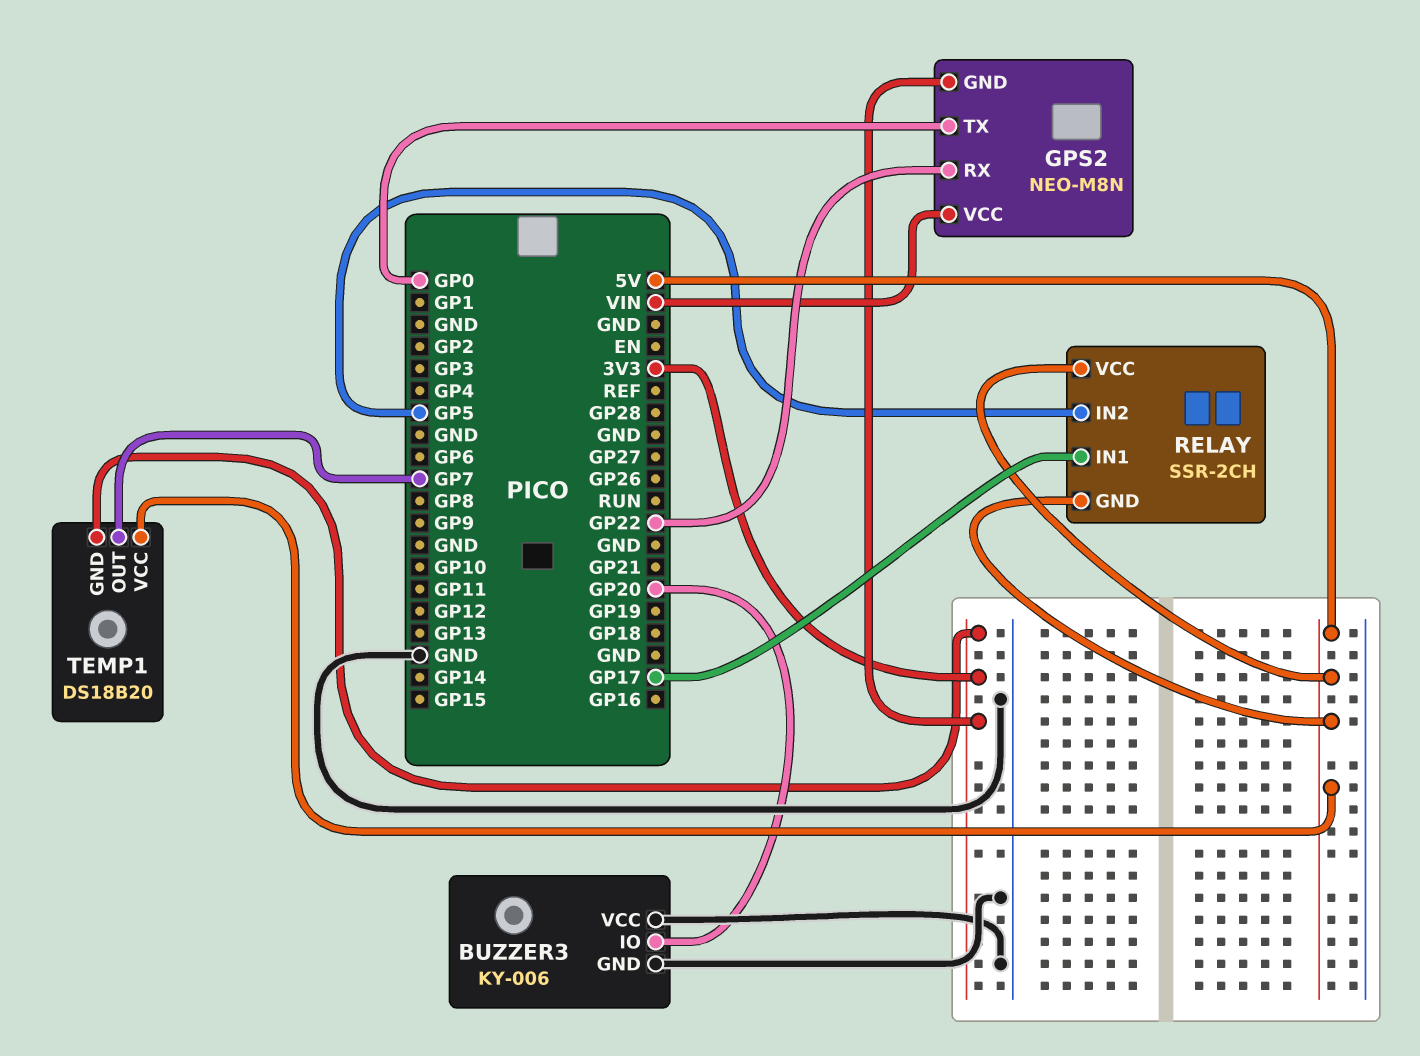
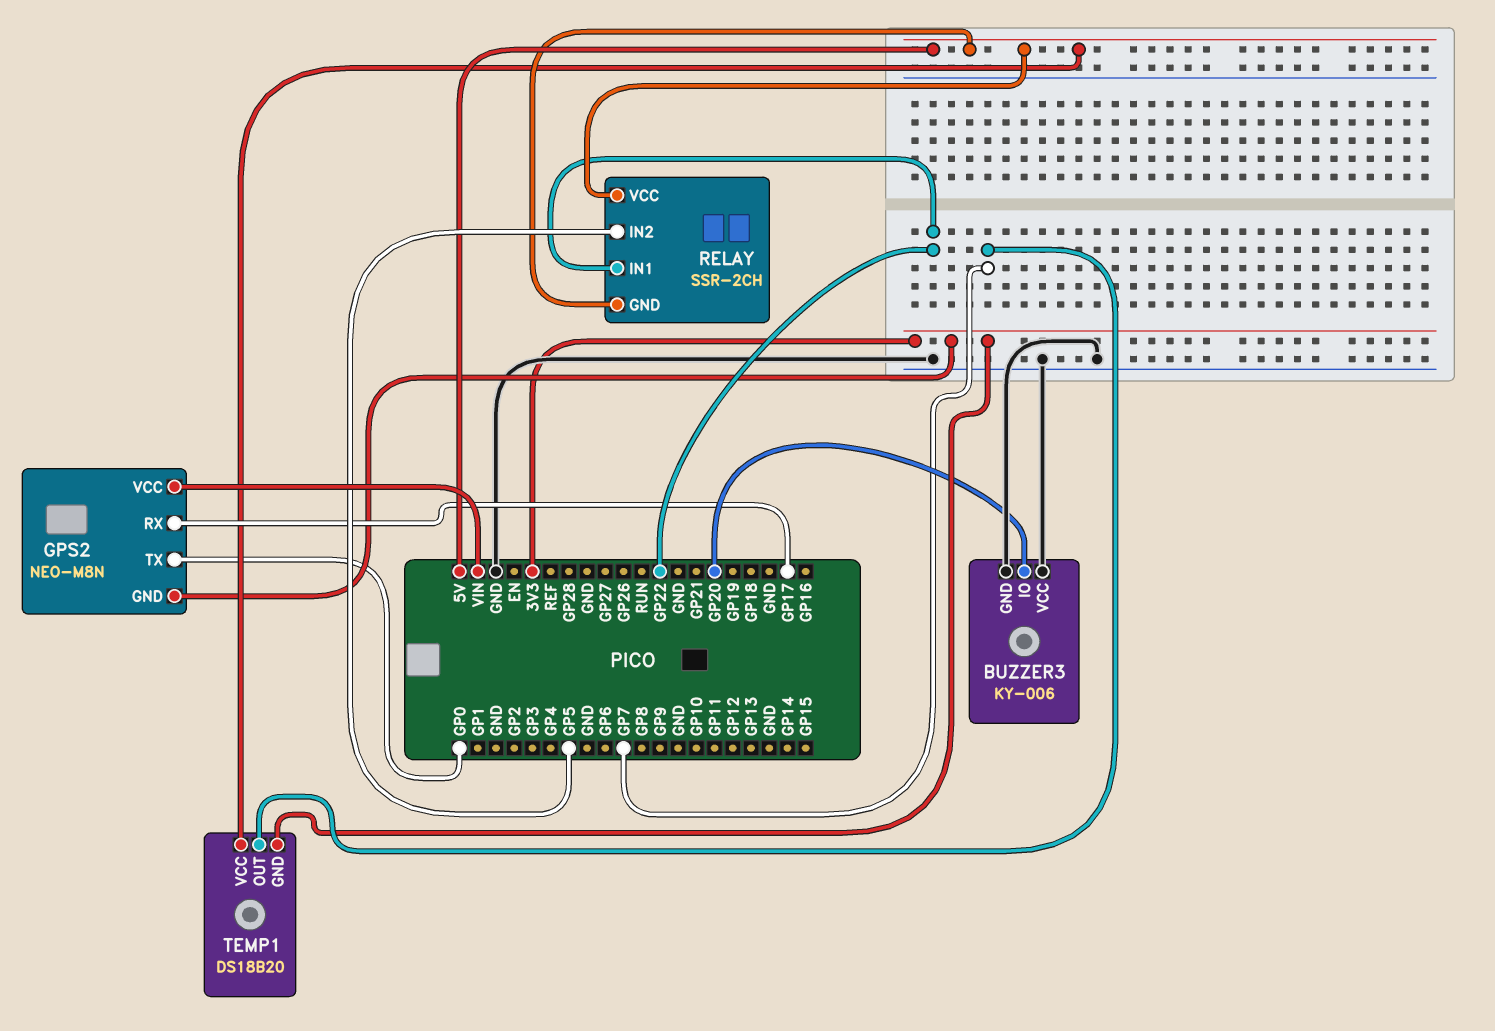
GPS2 pin RX: GP22 -> GP17
RELAY pin IN1: GP17 -> GP22

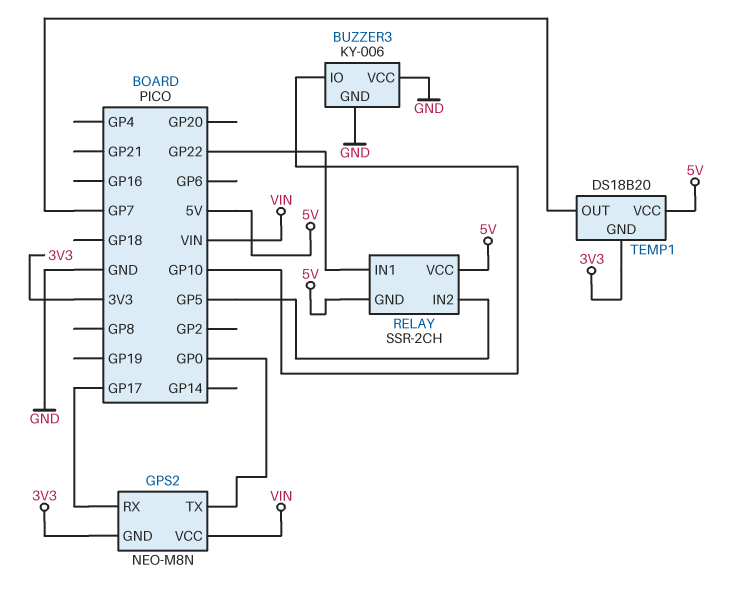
BUZZER3 pin IO: GP20 -> GP10

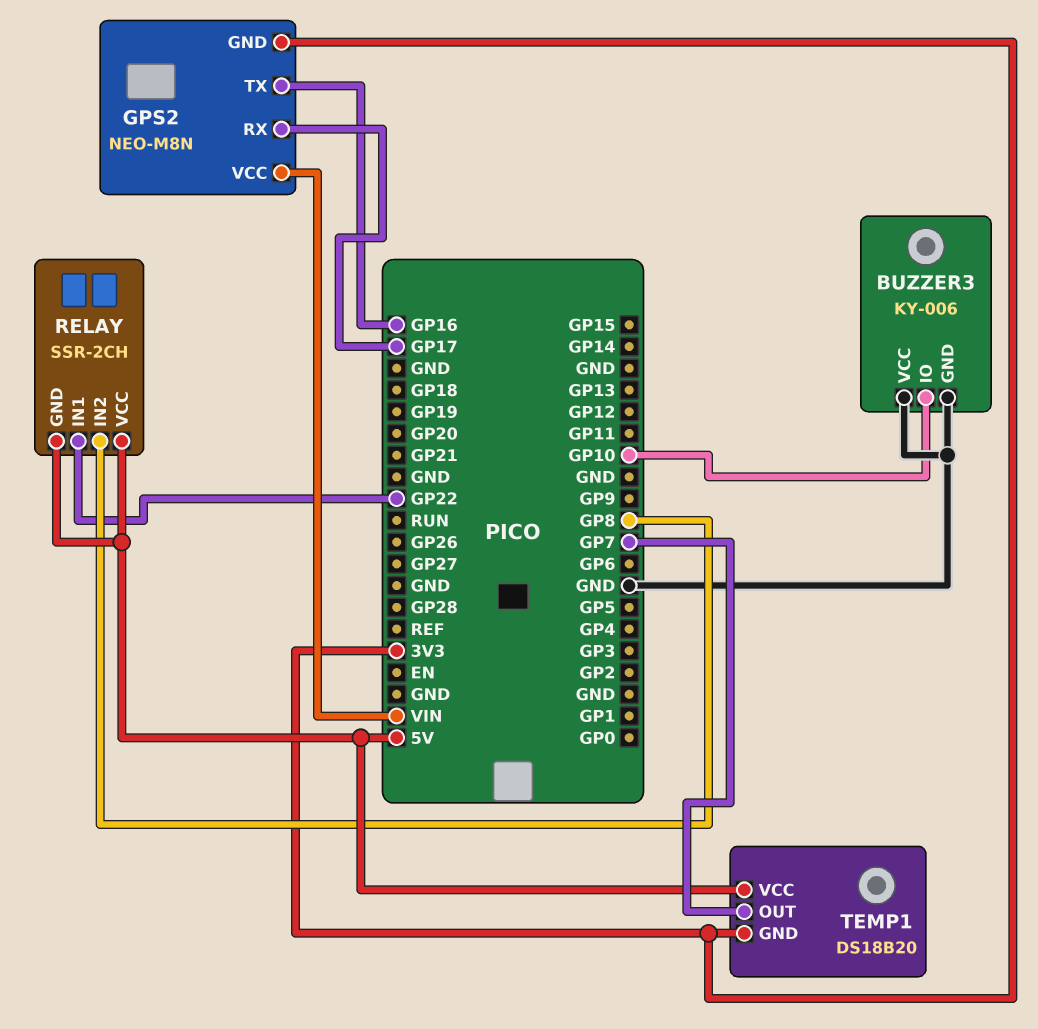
GPS2 pin TX: GP0 -> GP16
RELAY pin IN2: GP5 -> GP8

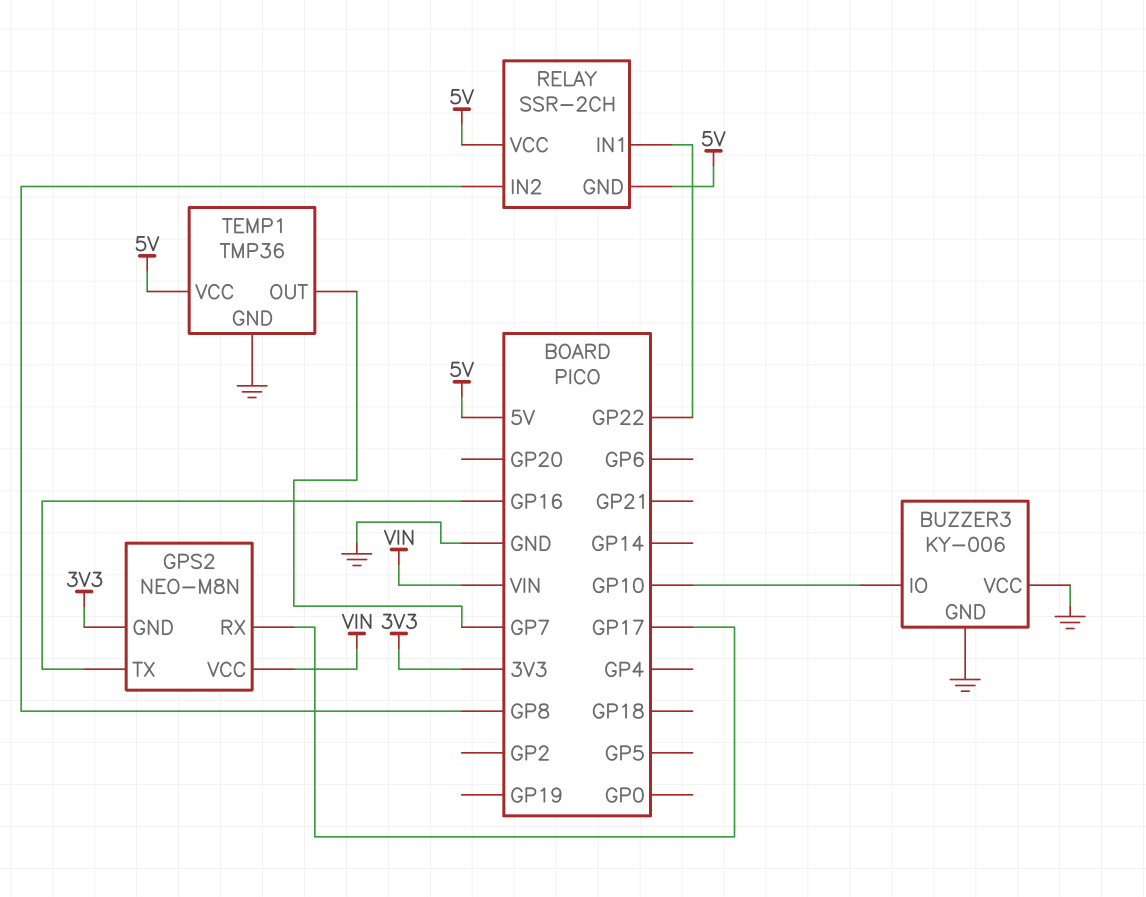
TEMP1: DS18B20 -> TMP36
TEMP1 pin GND: 3V3 -> GND

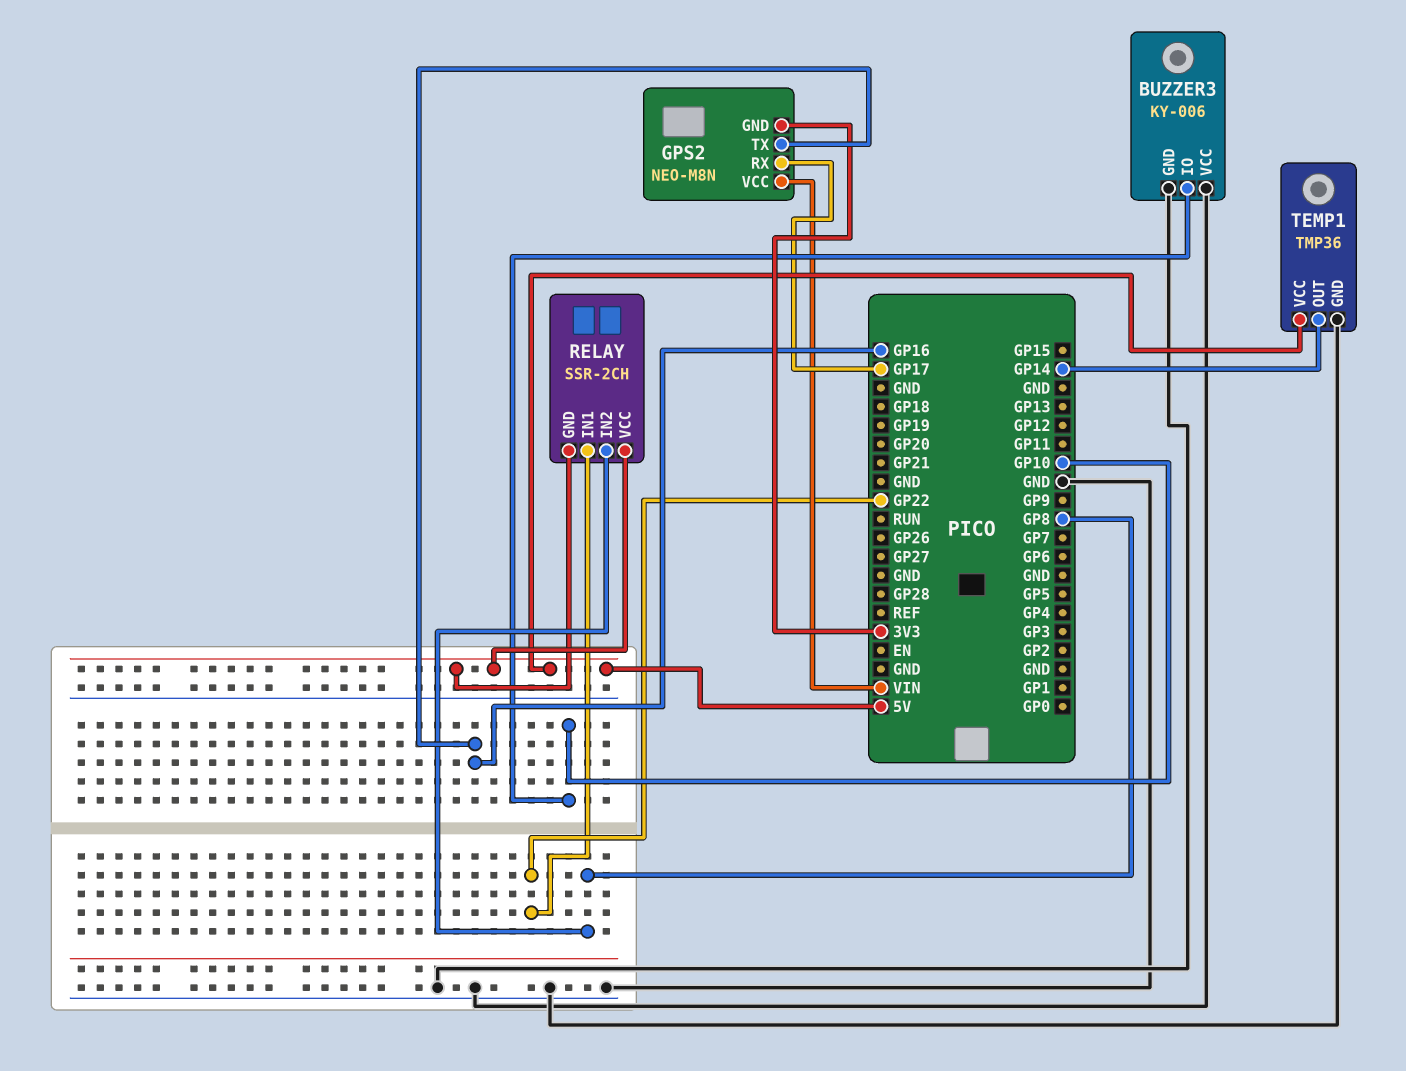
TEMP1 pin OUT: GP7 -> GP14

